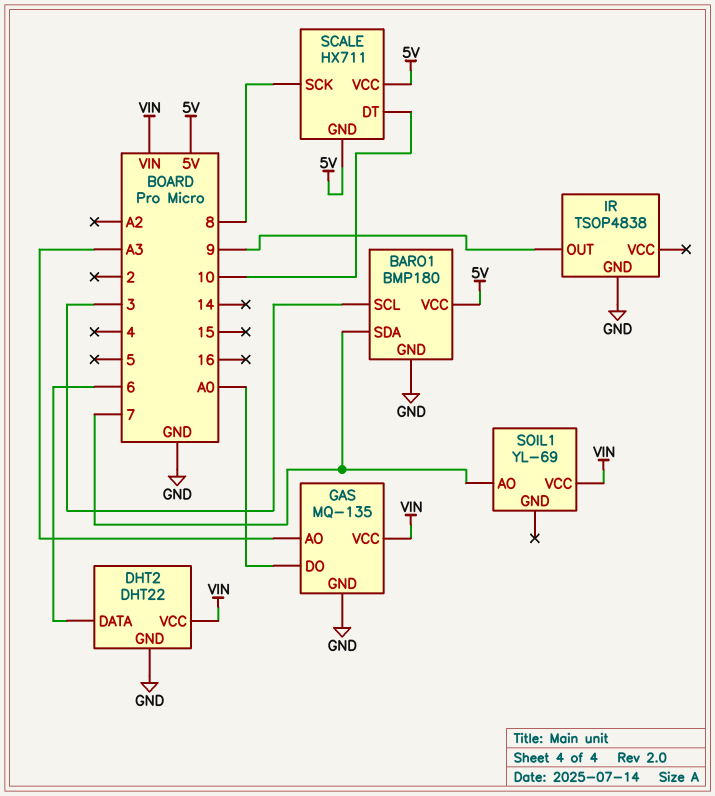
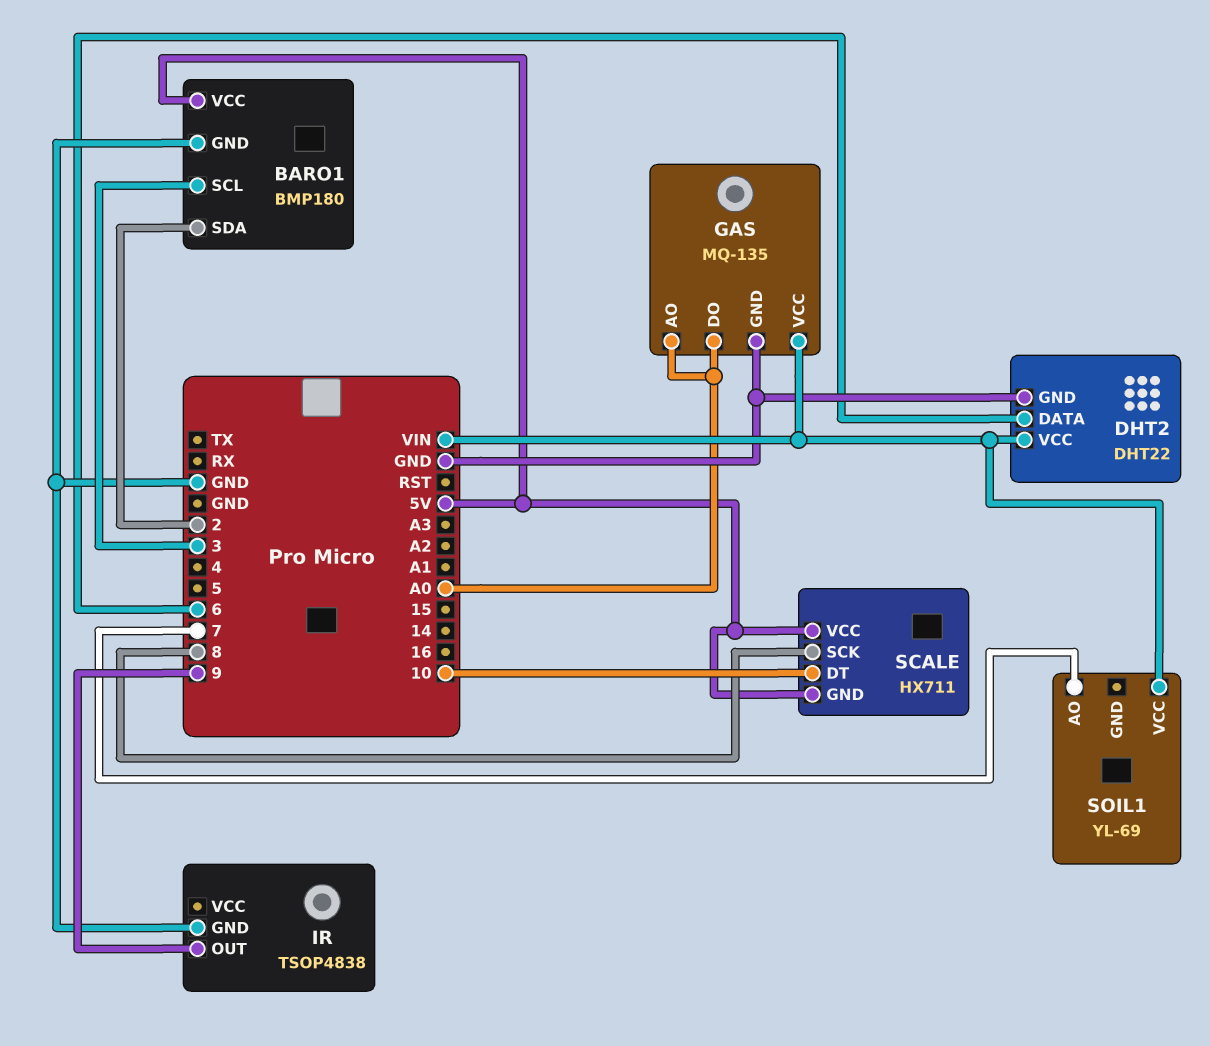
BARO1 pin SDA: 7 -> 2
GAS pin AO: A3 -> A0

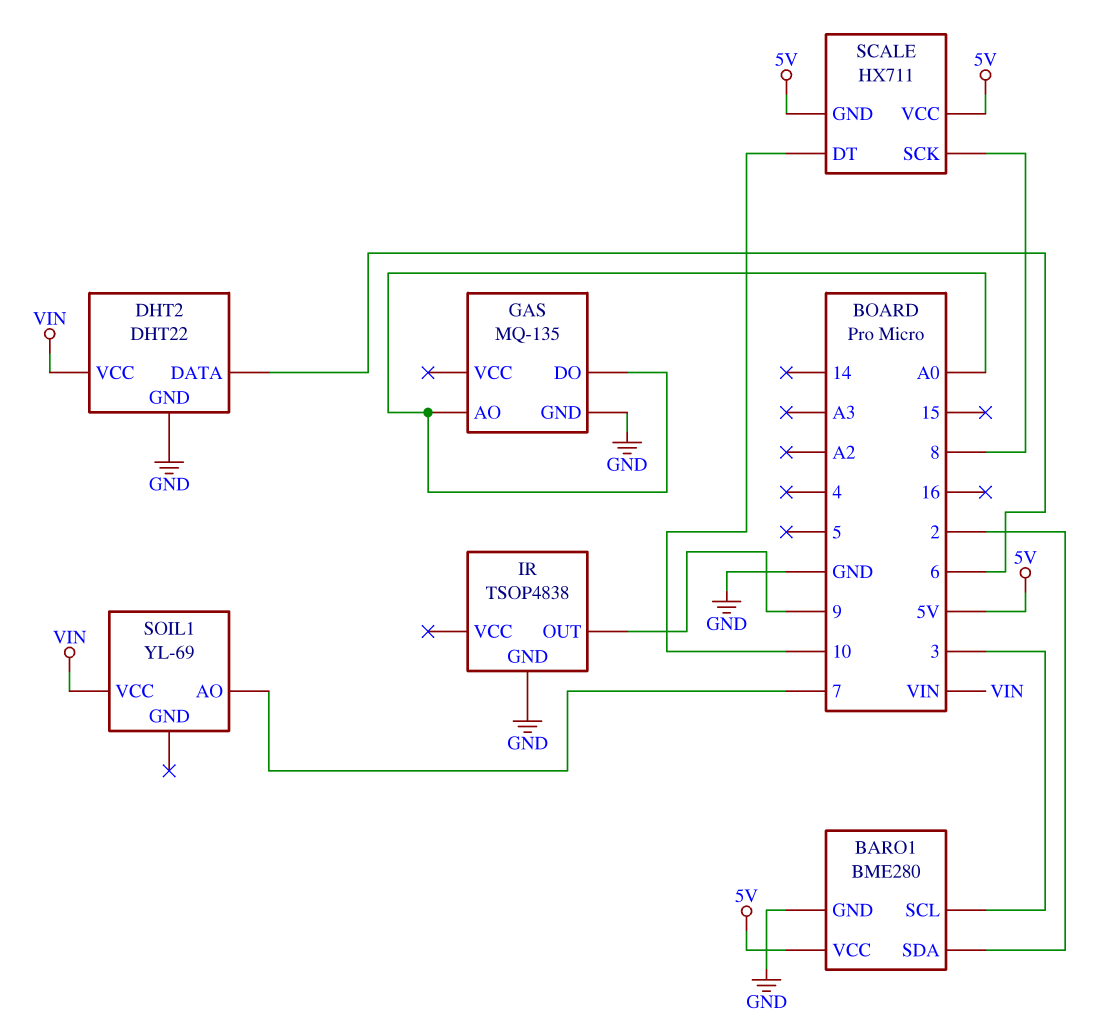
BARO1: BMP180 -> BME280
GAS pin VCC: VIN -> none

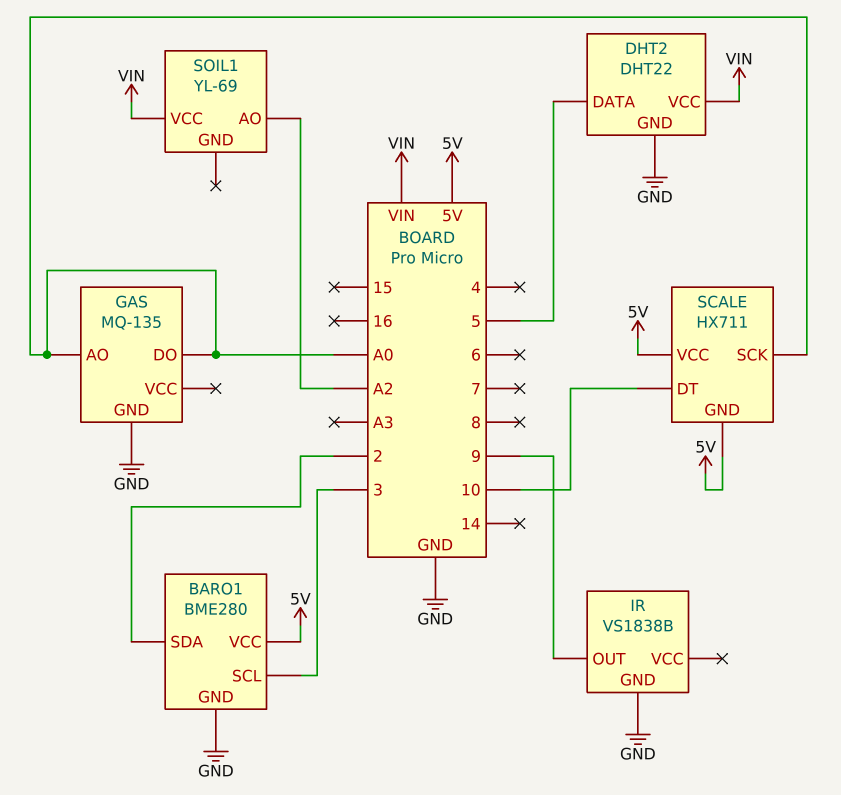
DHT2 pin DATA: 6 -> 5
IR: TSOP4838 -> VS1838B
SCALE pin SCK: 8 -> A0
SOIL1 pin AO: 7 -> A2

